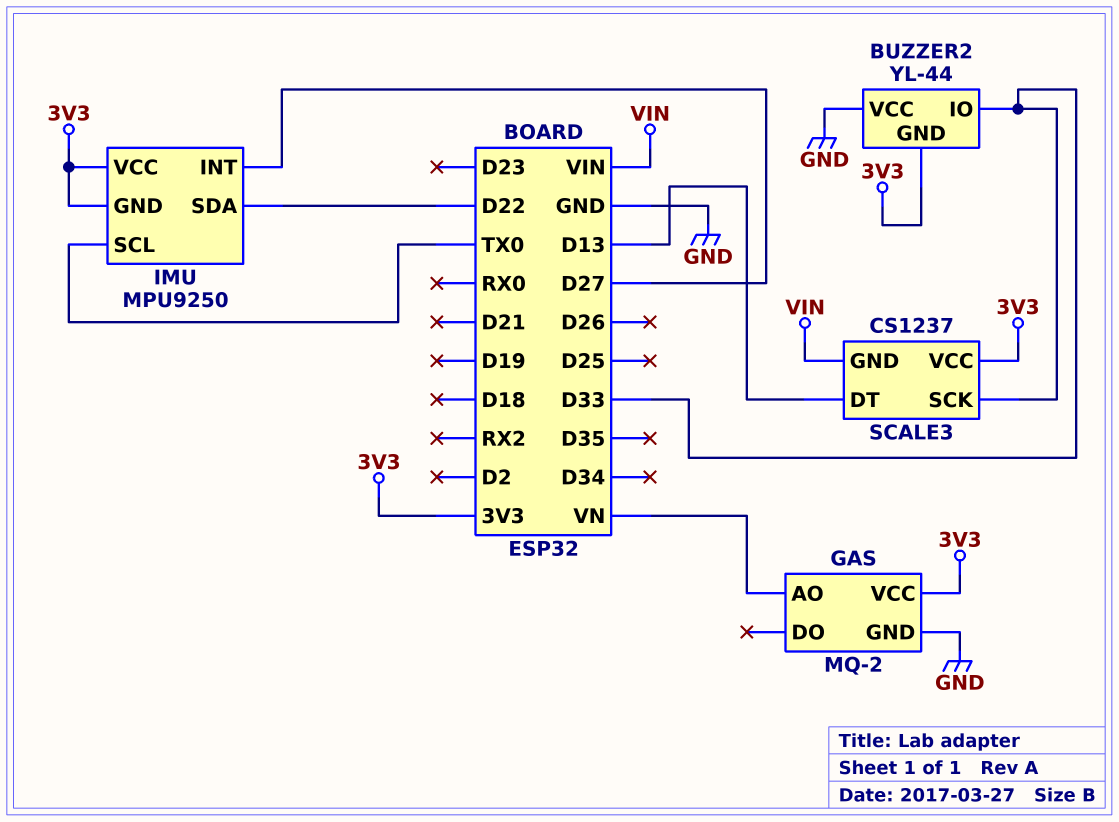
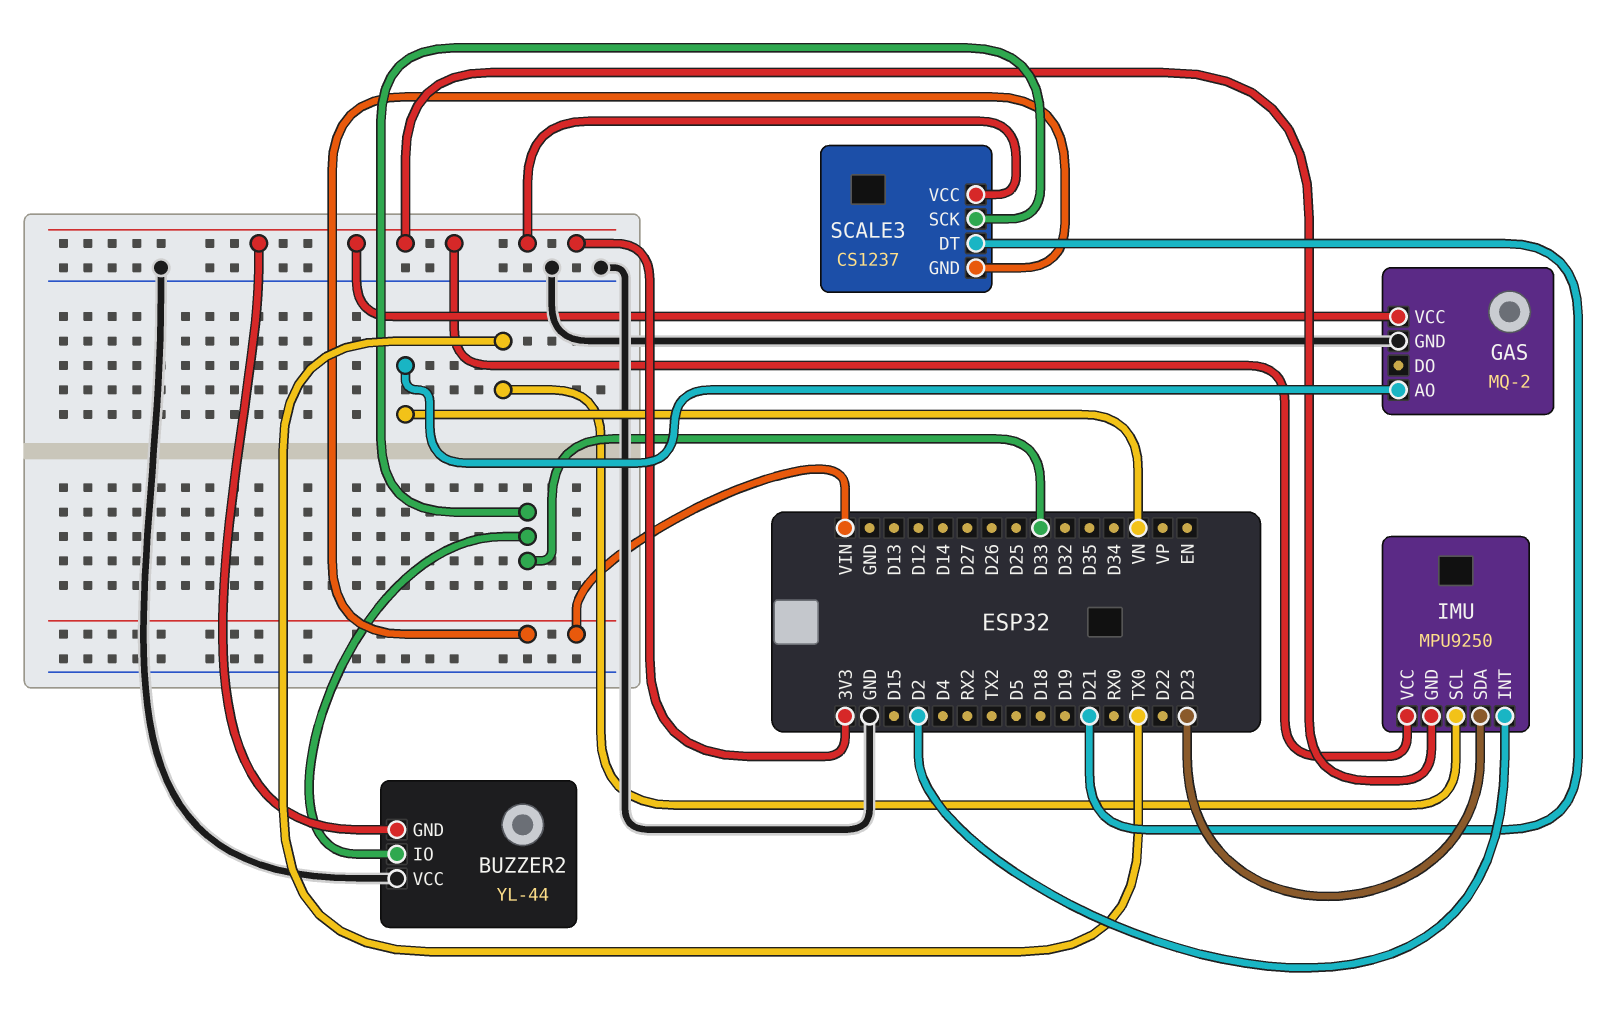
IMU pin INT: D27 -> D2
IMU pin SDA: D22 -> D23
SCALE3 pin DT: D13 -> D21

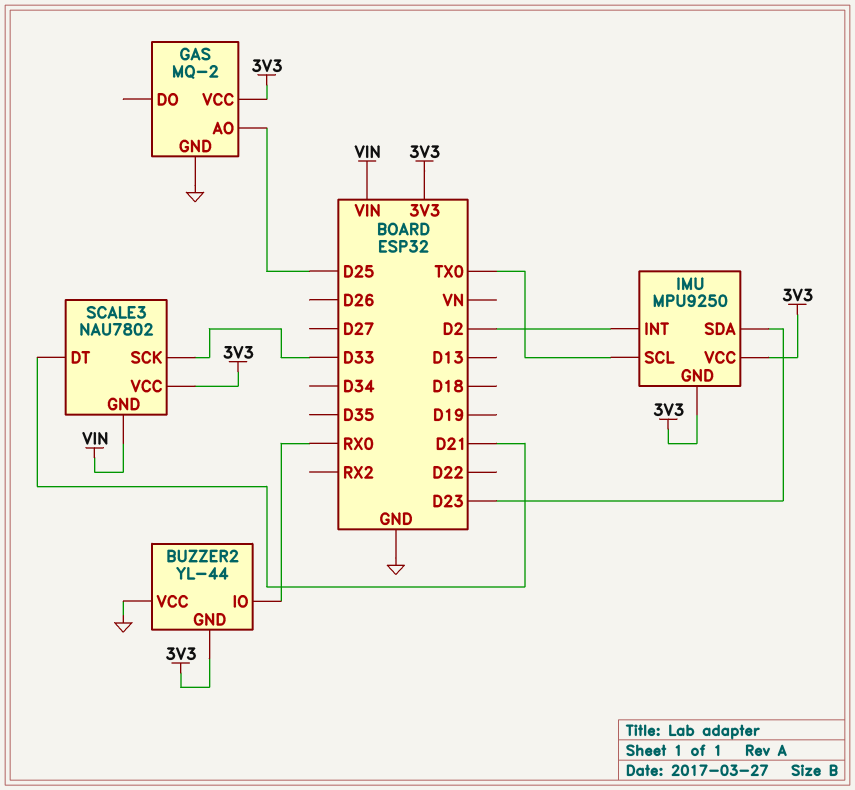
BUZZER2 pin IO: D33 -> RX0
GAS pin AO: VN -> D25
SCALE3: CS1237 -> NAU7802

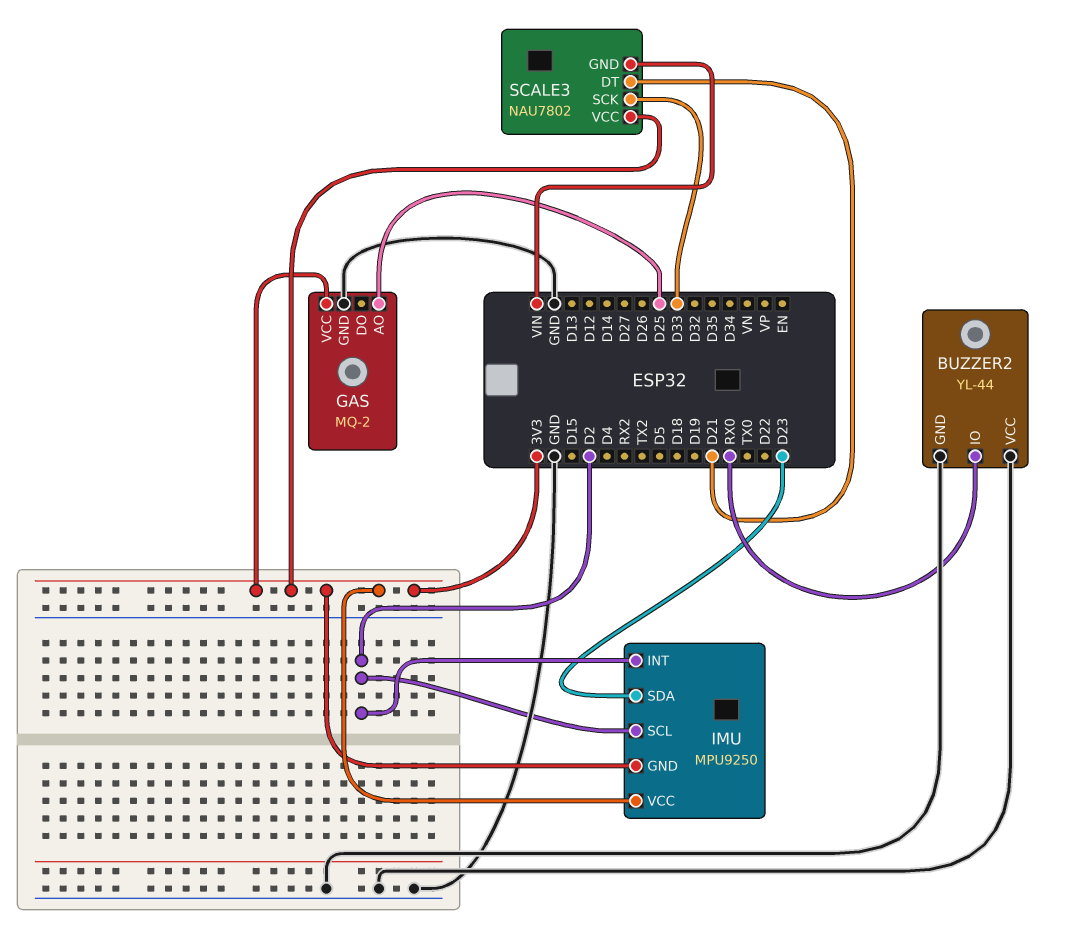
BUZZER2 pin GND: 3V3 -> GND
IMU pin SCL: TX0 -> D2

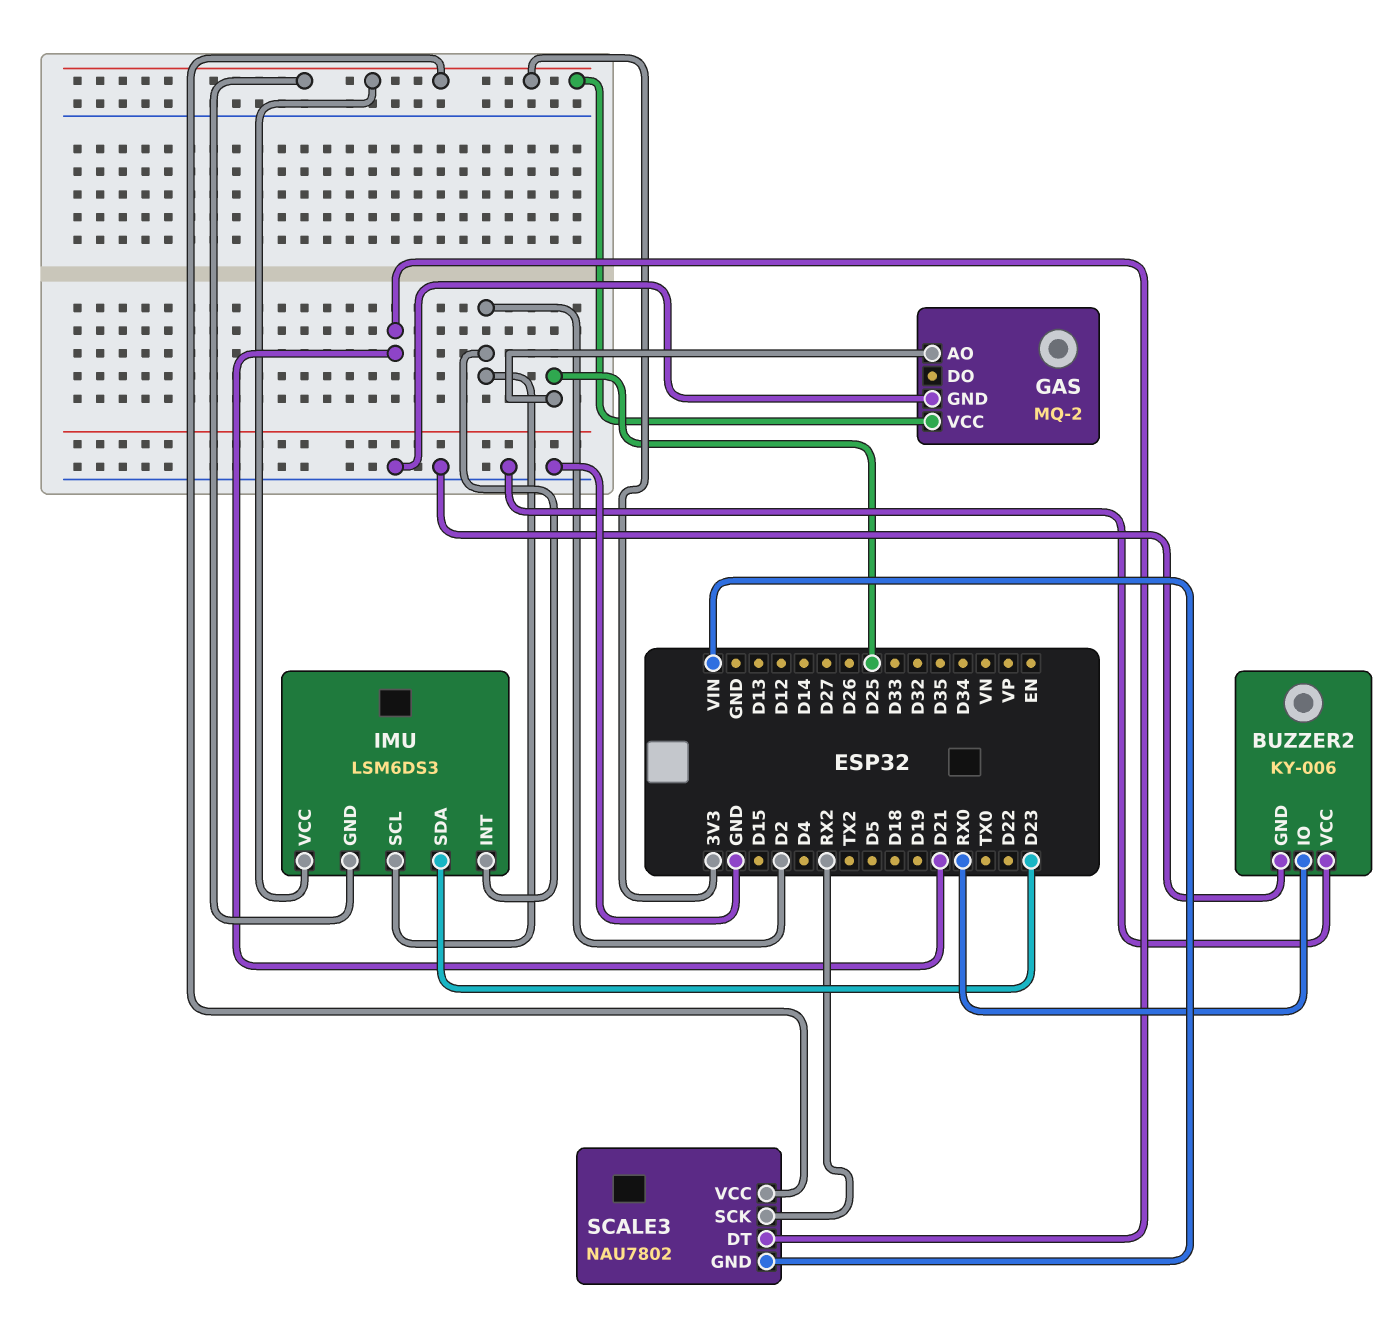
BUZZER2: YL-44 -> KY-006
IMU: MPU9250 -> LSM6DS3
SCALE3 pin SCK: D33 -> RX2

